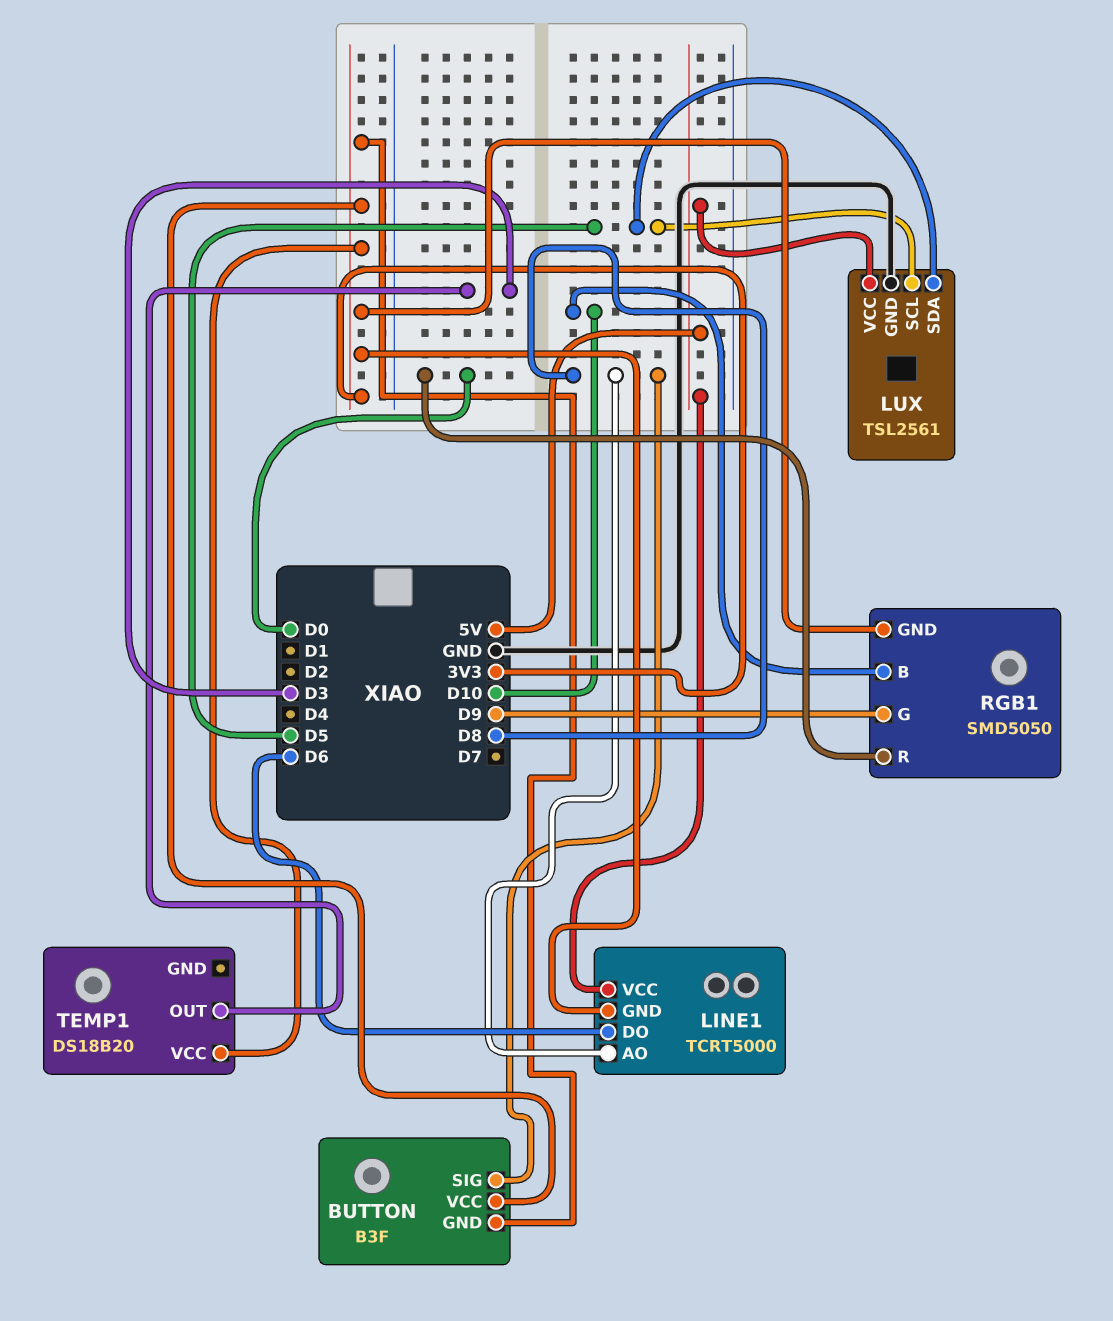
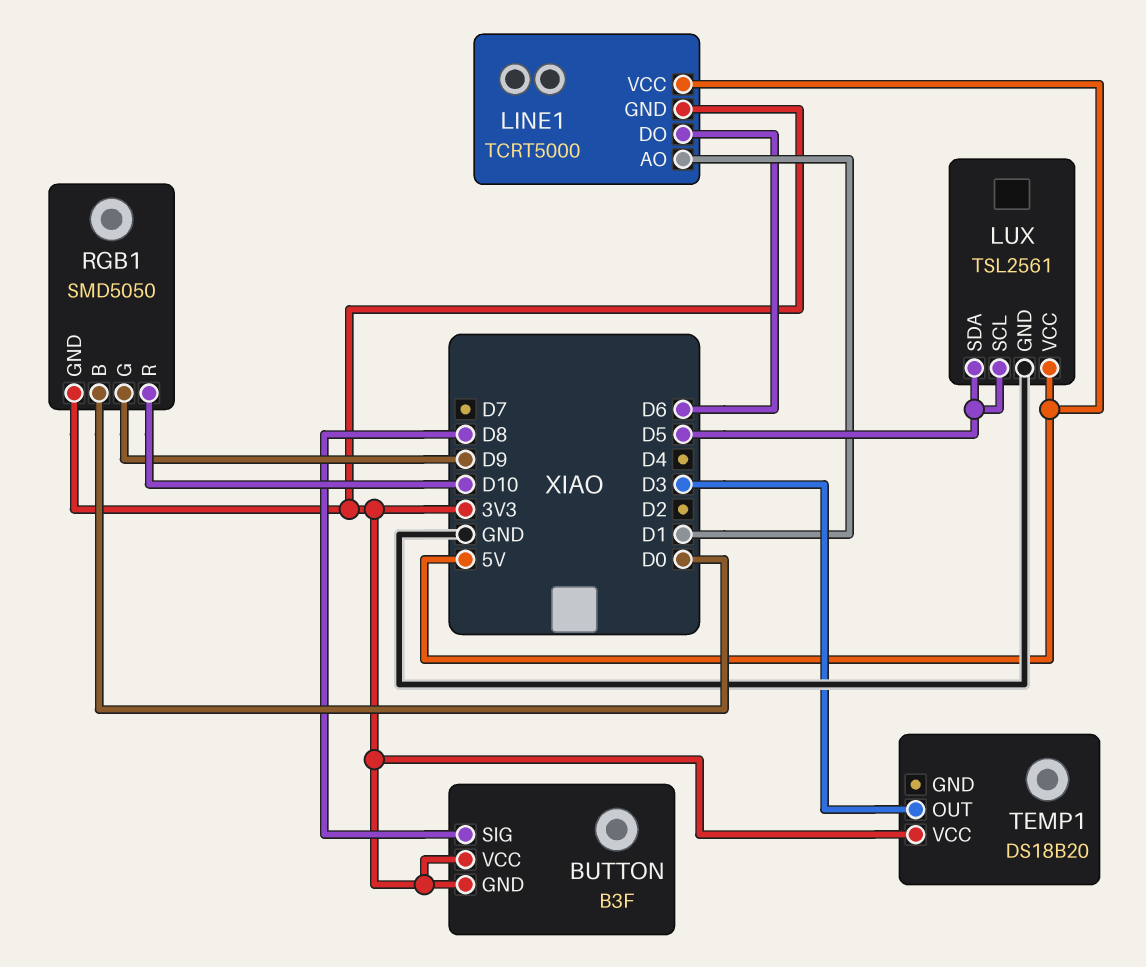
LINE1 pin AO: D8 -> D1
RGB1 pin B: D10 -> D0
RGB1 pin R: D0 -> D10

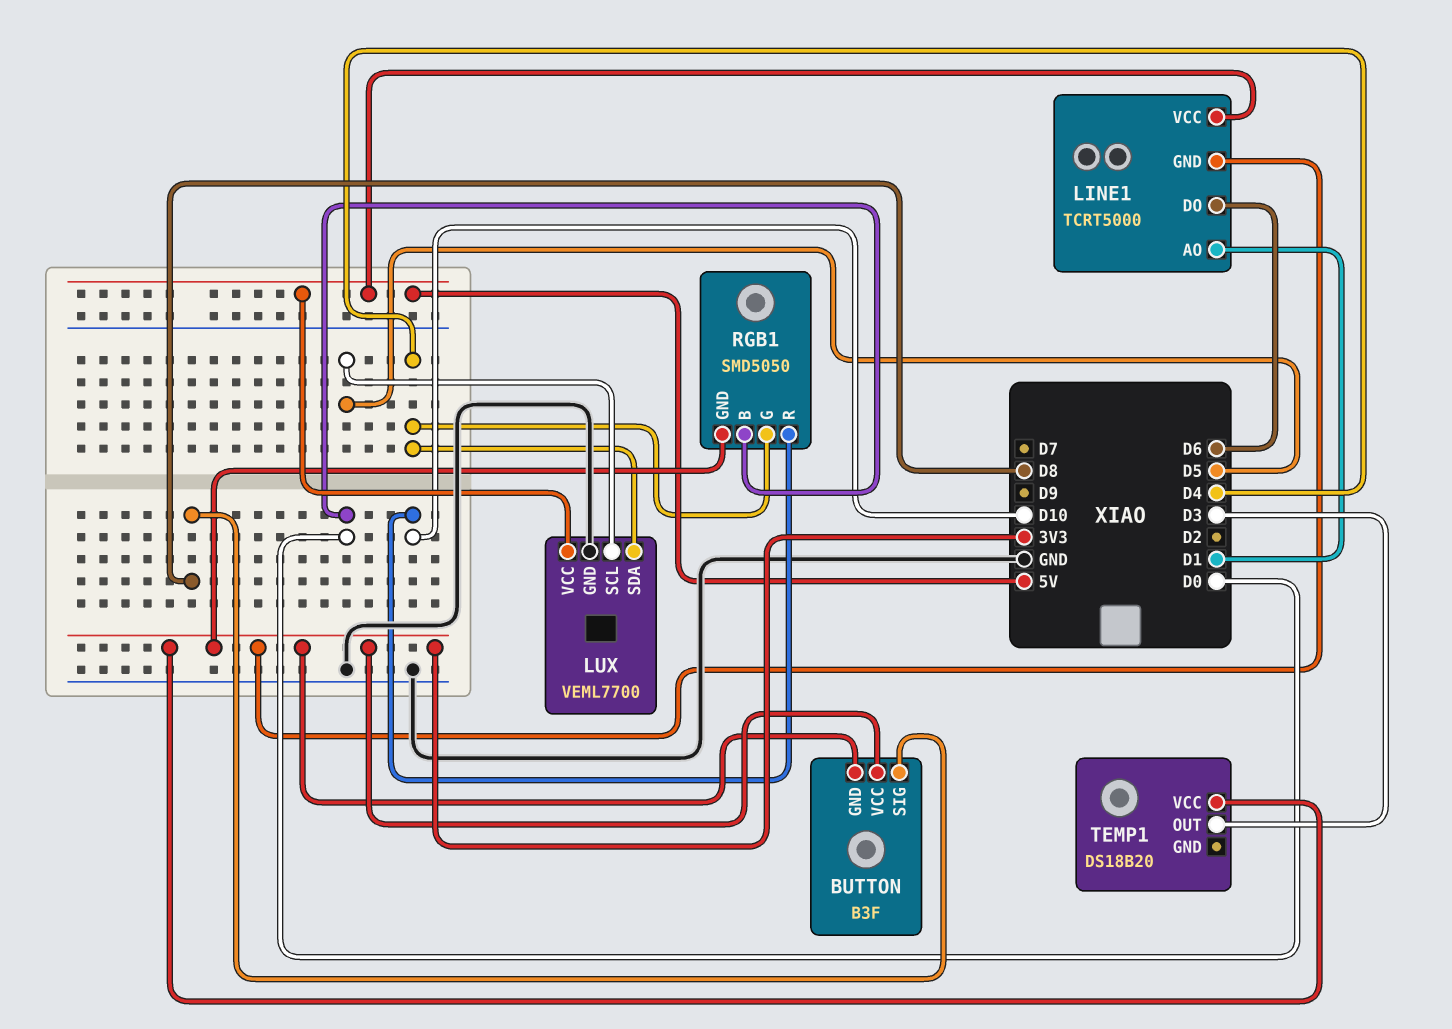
LUX: TSL2561 -> VEML7700
LUX pin SDA: D5 -> D4
RGB1 pin G: D9 -> D4

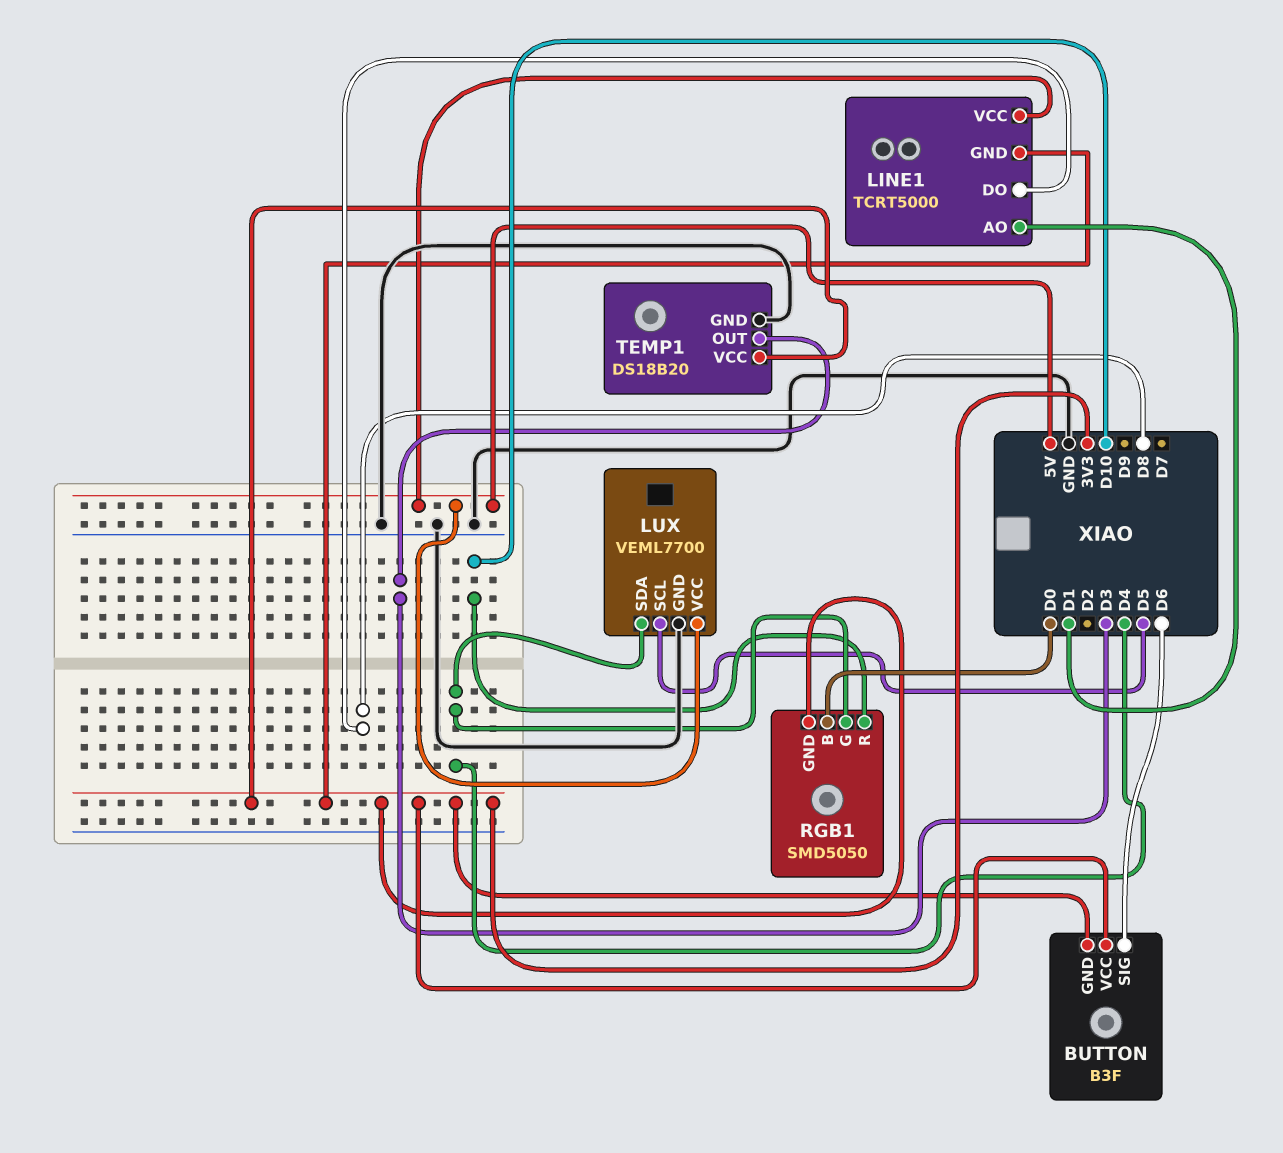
BUTTON pin SIG: D8 -> D6
LINE1 pin DO: D6 -> D8
TEMP1 pin GND: none -> GND

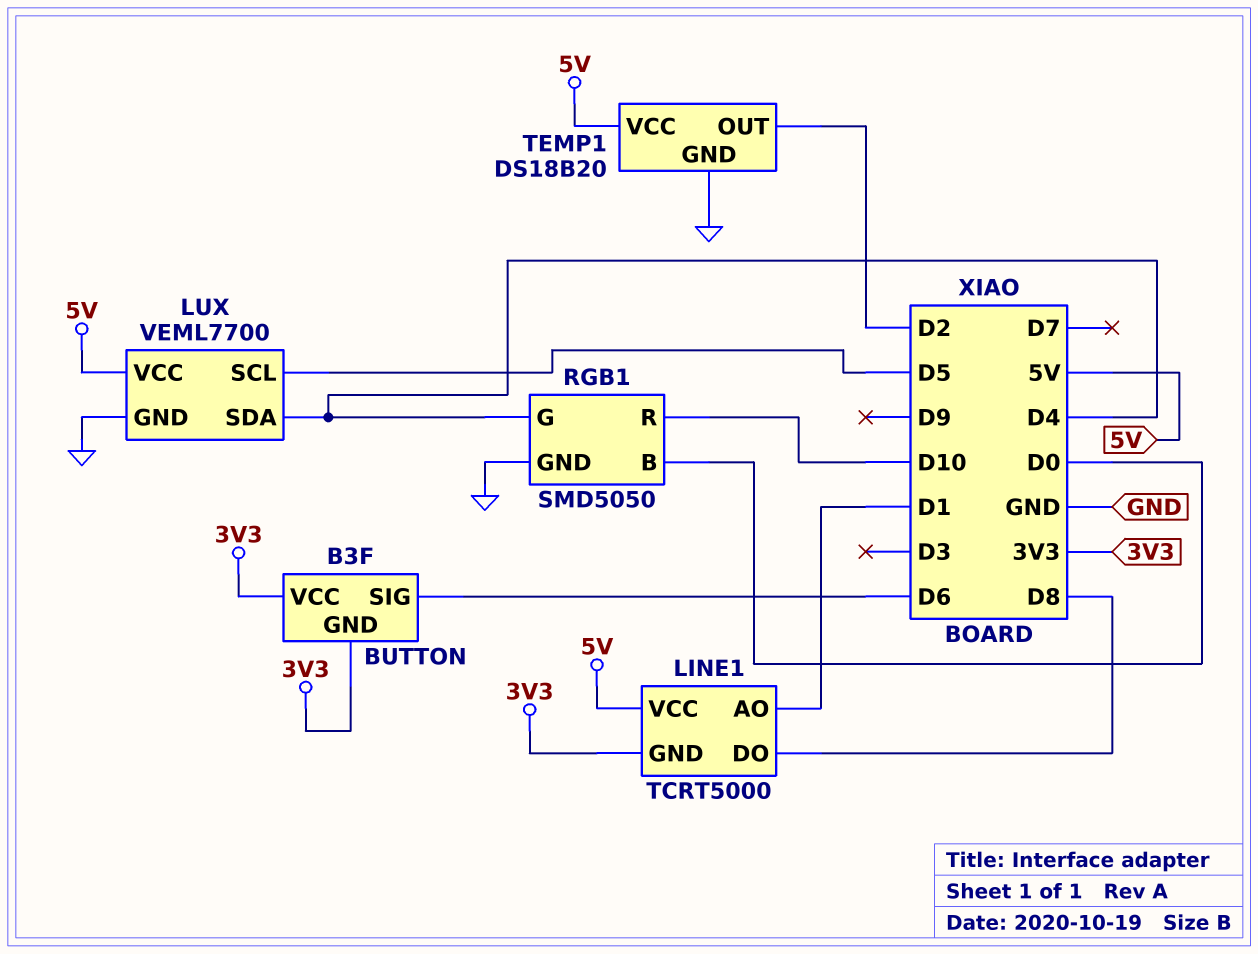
RGB1 pin GND: 3V3 -> GND
TEMP1 pin OUT: D3 -> D2
TEMP1 pin VCC: 3V3 -> 5V

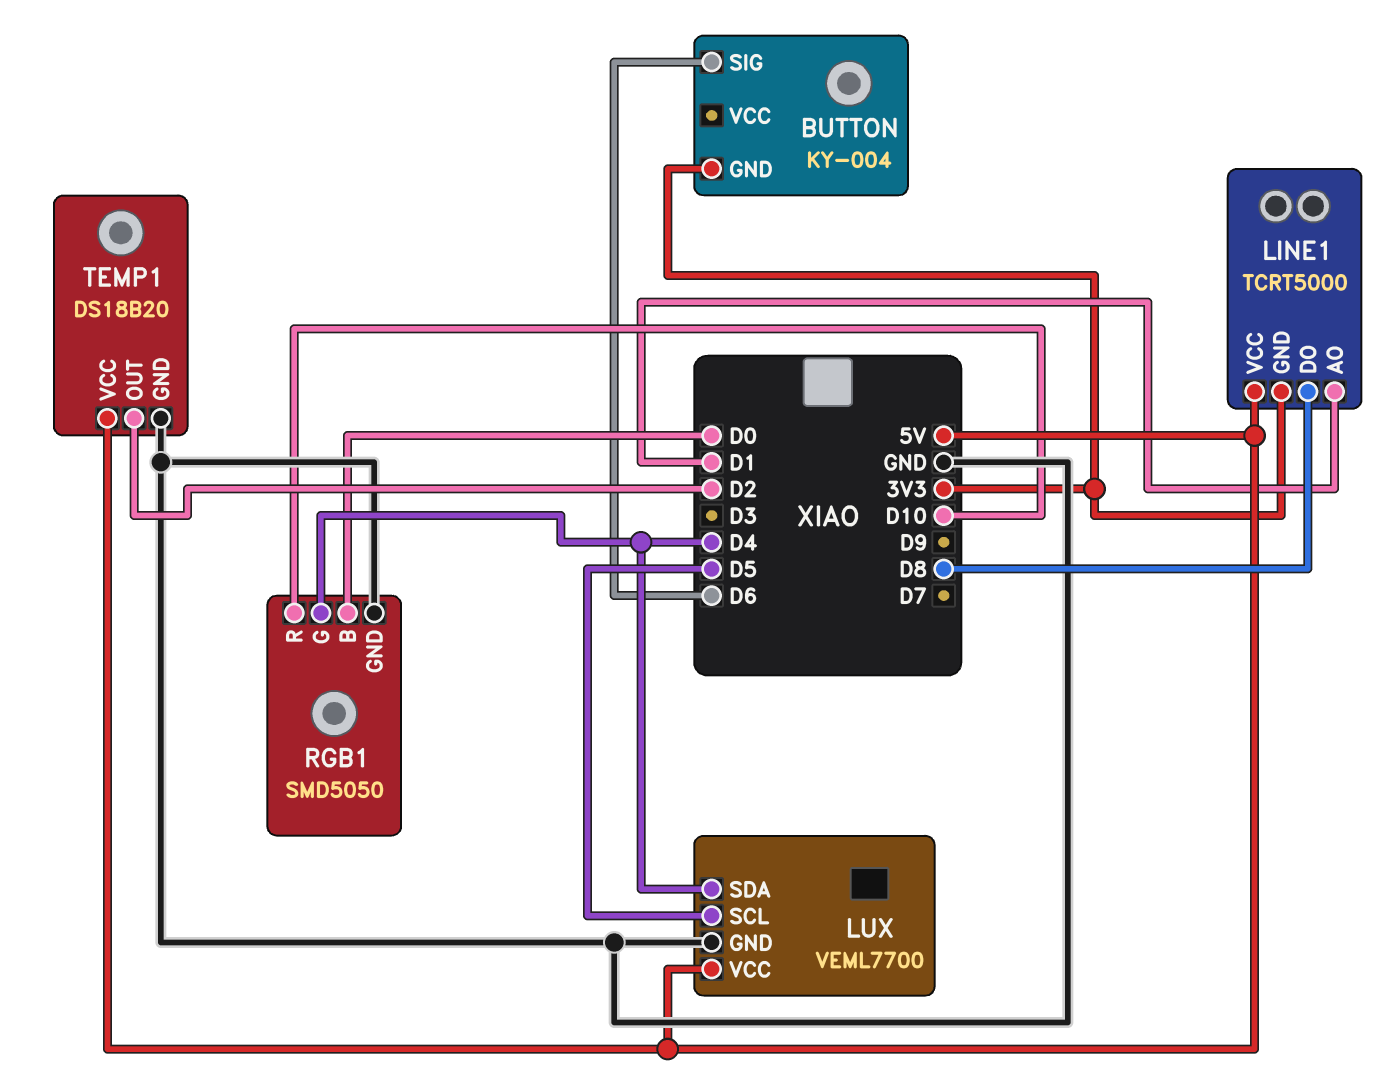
BUTTON: B3F -> KY-004
BUTTON pin VCC: 3V3 -> none

